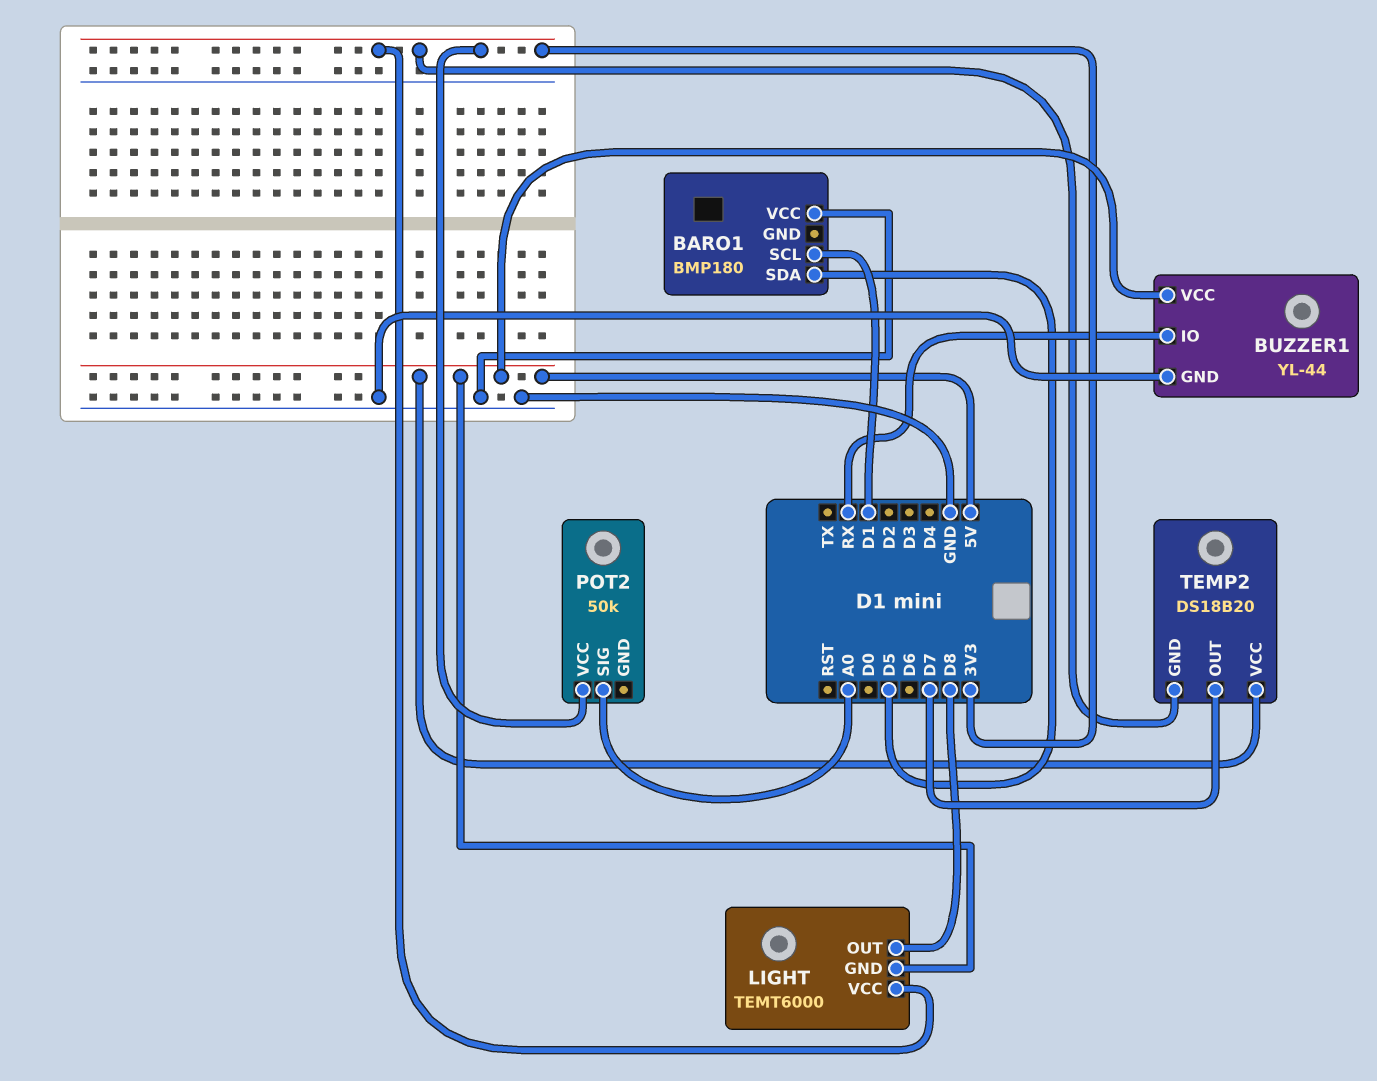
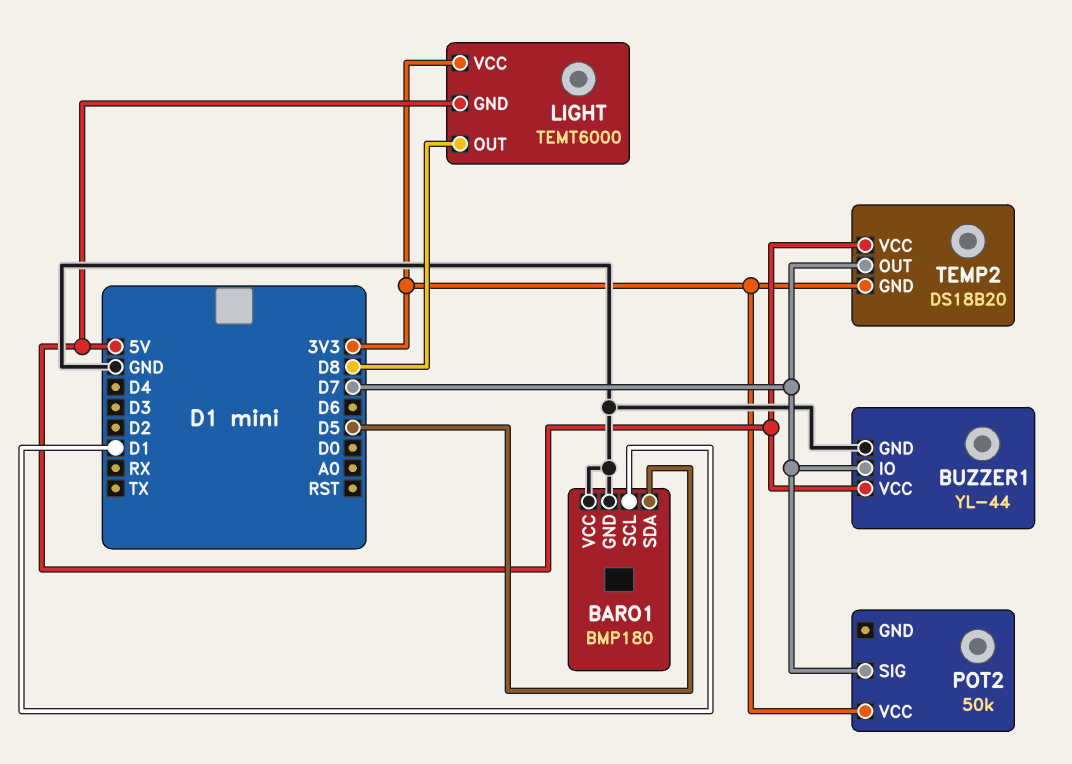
BARO1 pin GND: none -> GND
BUZZER1 pin IO: RX -> D7
POT2 pin SIG: A0 -> D7

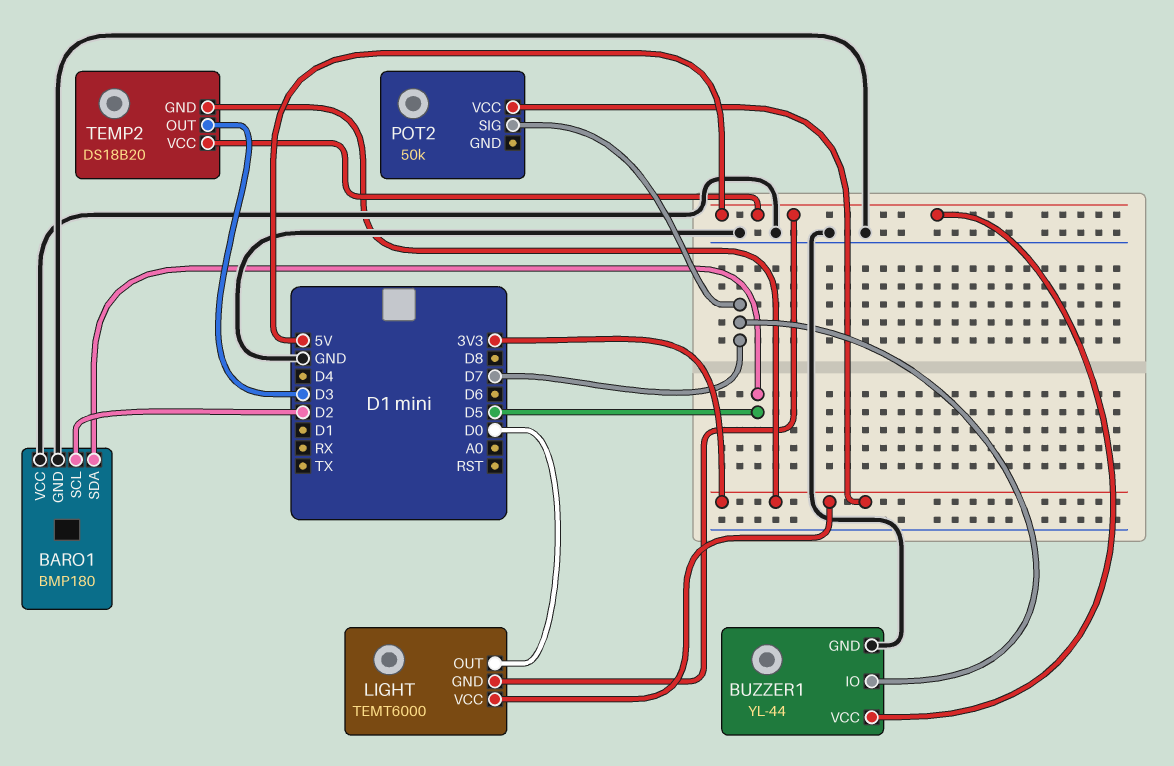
BARO1 pin SCL: D1 -> D2
LIGHT pin OUT: D8 -> D0
TEMP2 pin OUT: D7 -> D3

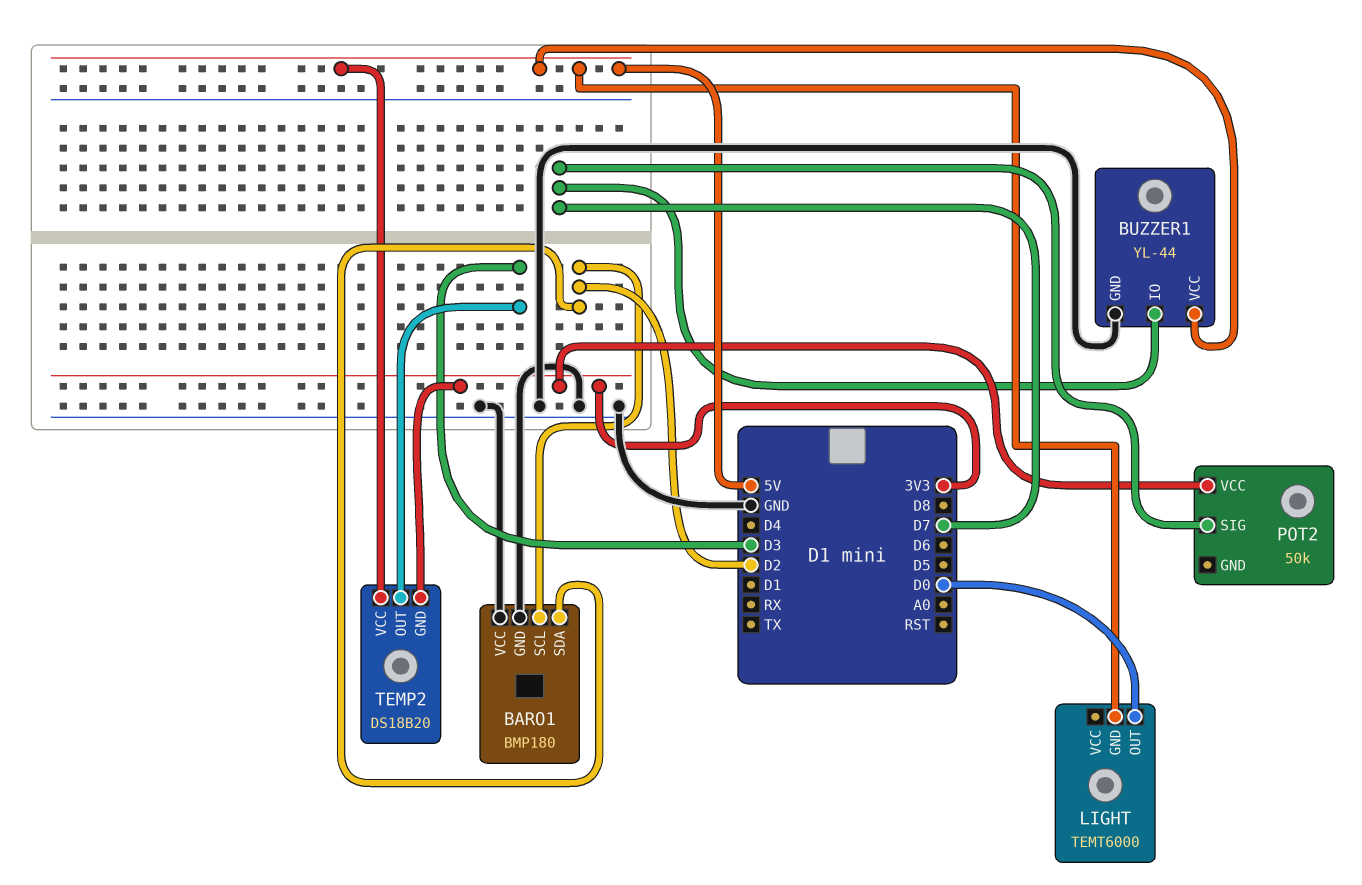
BARO1 pin SDA: D5 -> D2
LIGHT pin VCC: 3V3 -> none

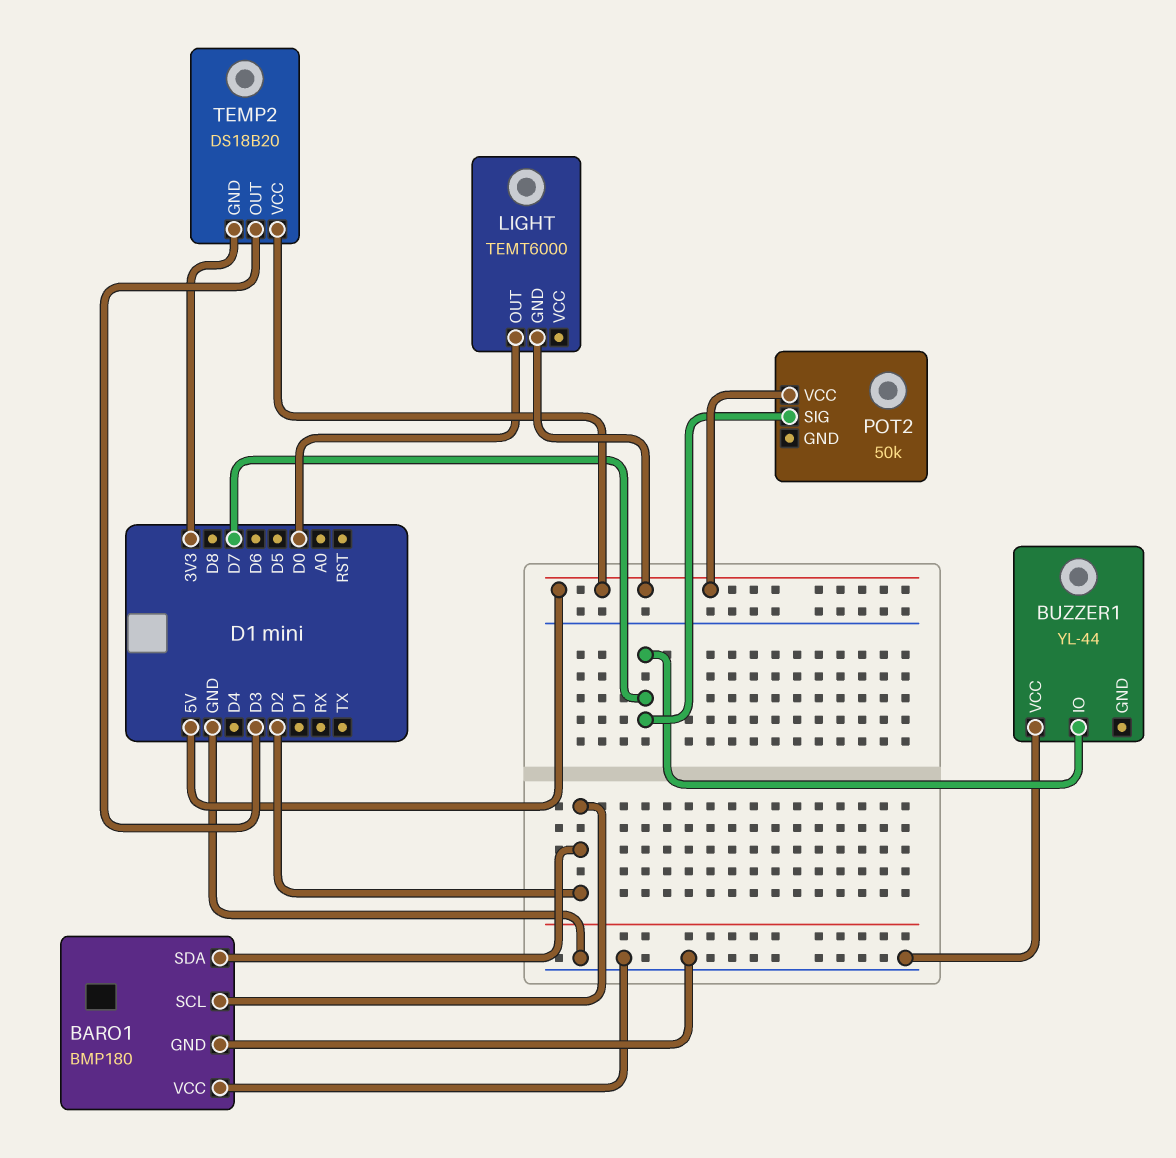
BUZZER1 pin GND: GND -> none
BUZZER1 pin VCC: 5V -> GND
POT2 pin VCC: 3V3 -> 5V

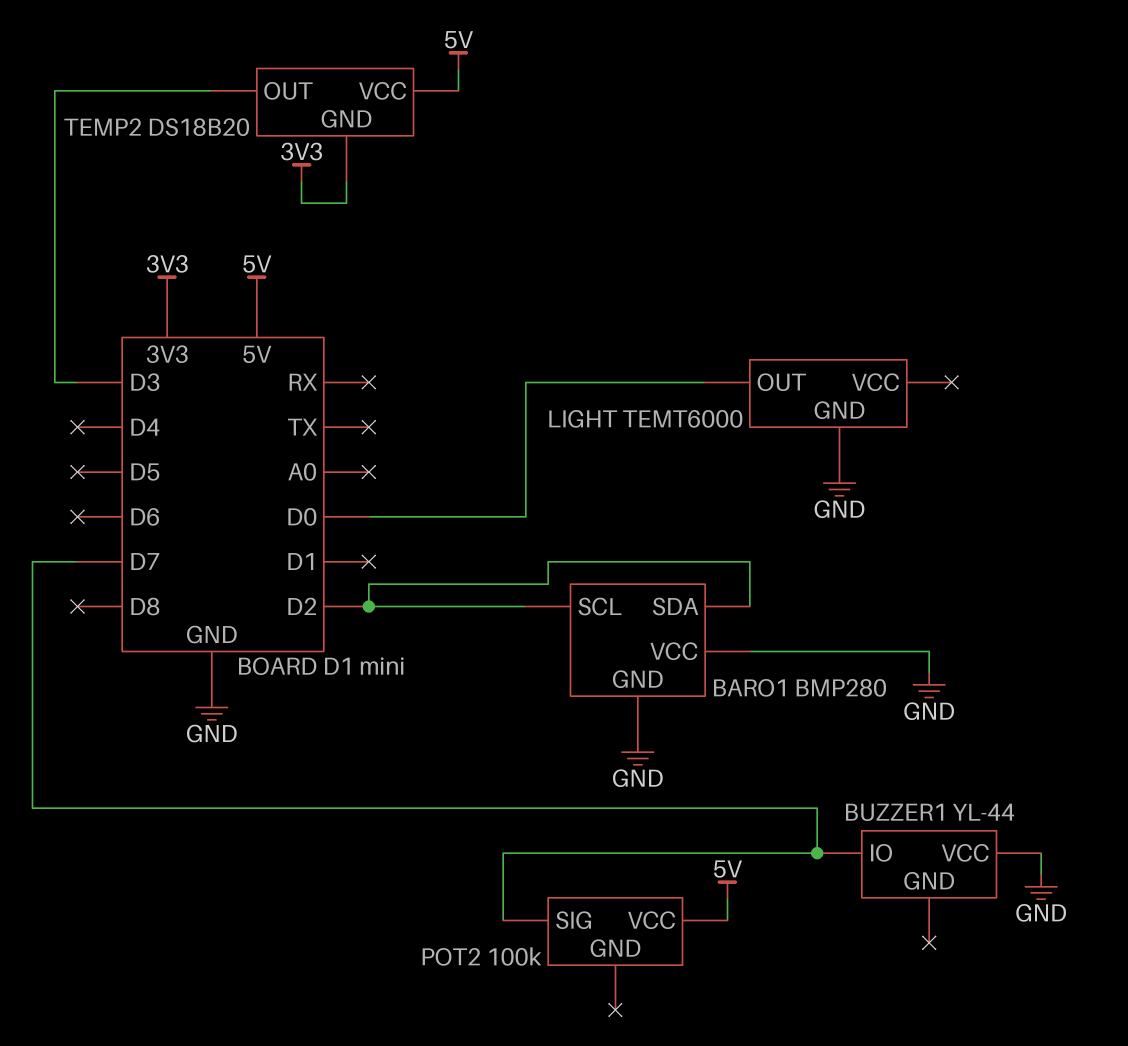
BARO1: BMP180 -> BMP280
LIGHT pin GND: 5V -> GND
POT2: 50k -> 100k

